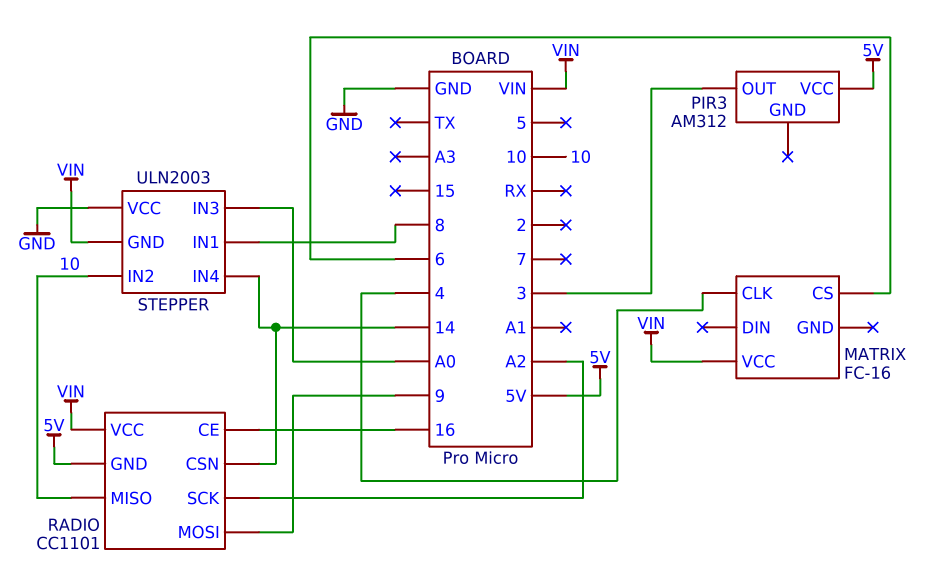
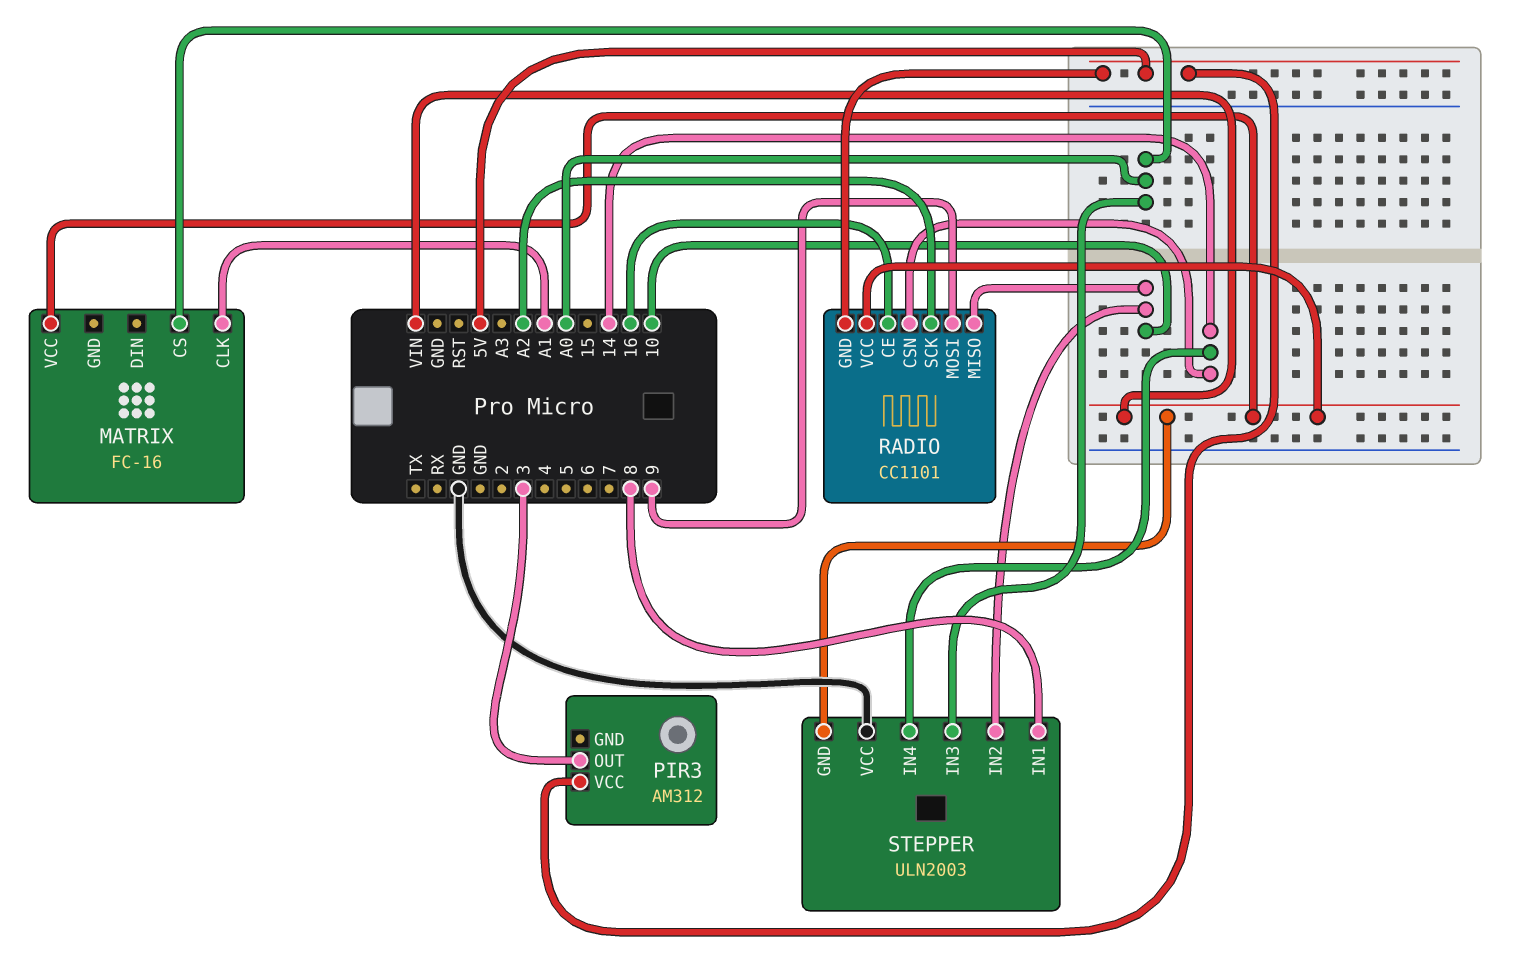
MATRIX pin CLK: 4 -> A1
MATRIX pin CS: 6 -> A0

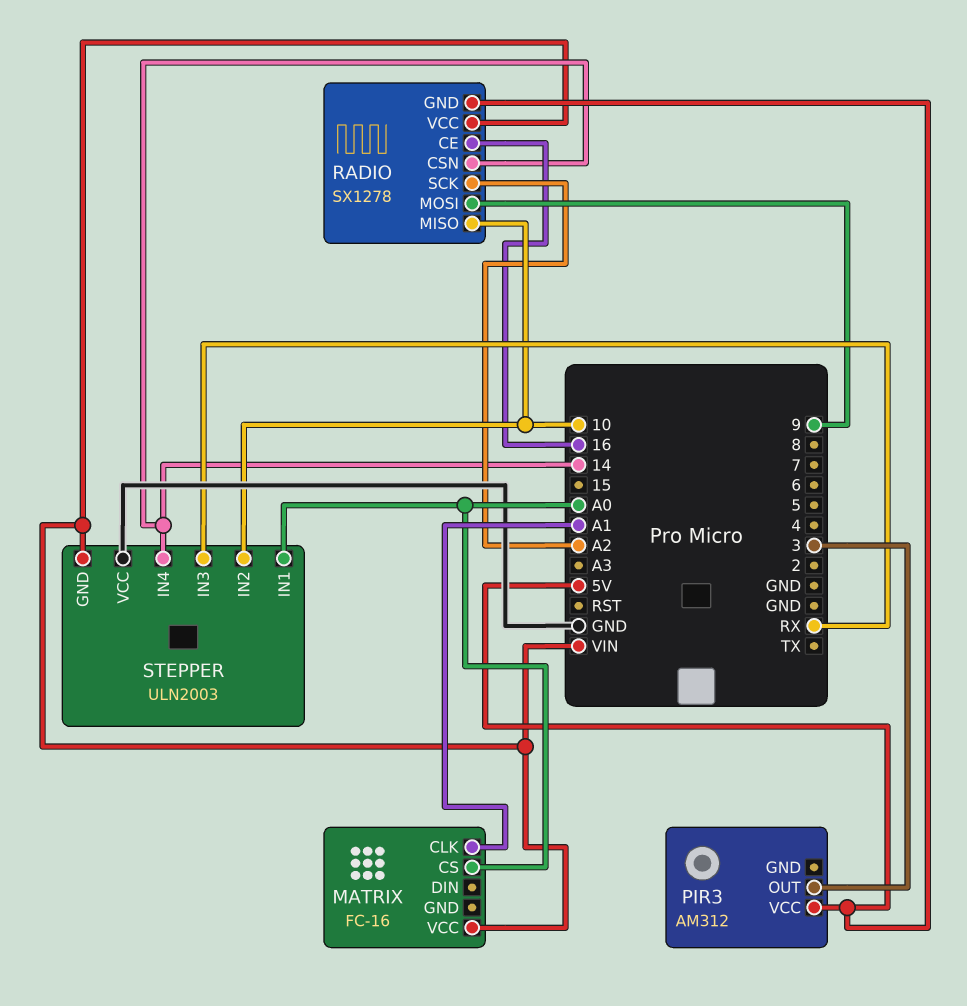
RADIO: CC1101 -> SX1278
STEPPER pin IN1: 8 -> A0
STEPPER pin IN3: A0 -> RX

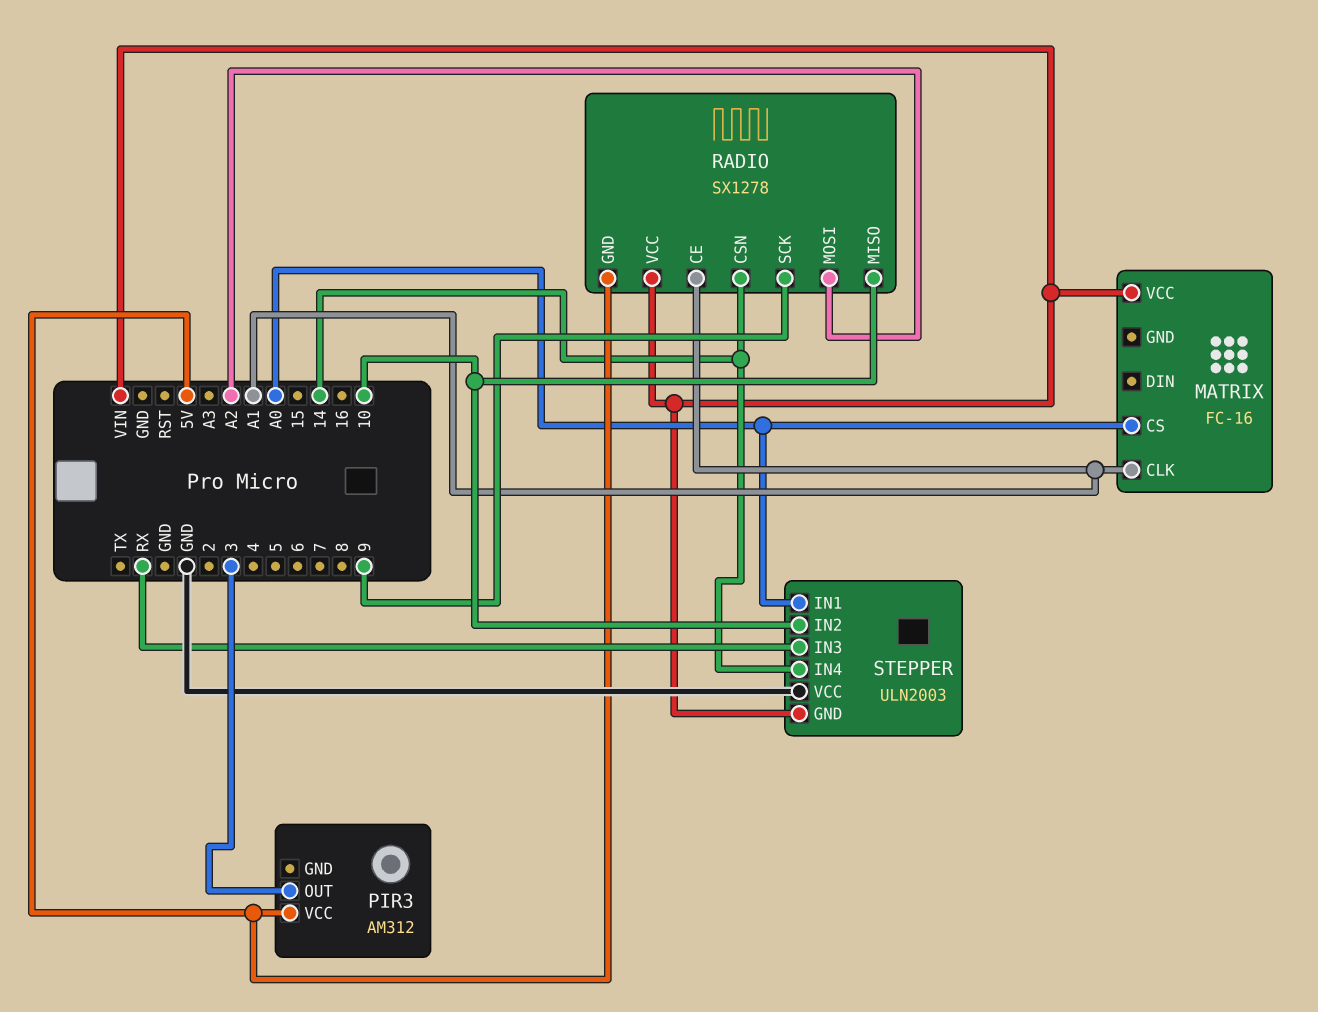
RADIO pin CE: 16 -> A1
RADIO pin MOSI: 9 -> A2
RADIO pin SCK: A2 -> 9

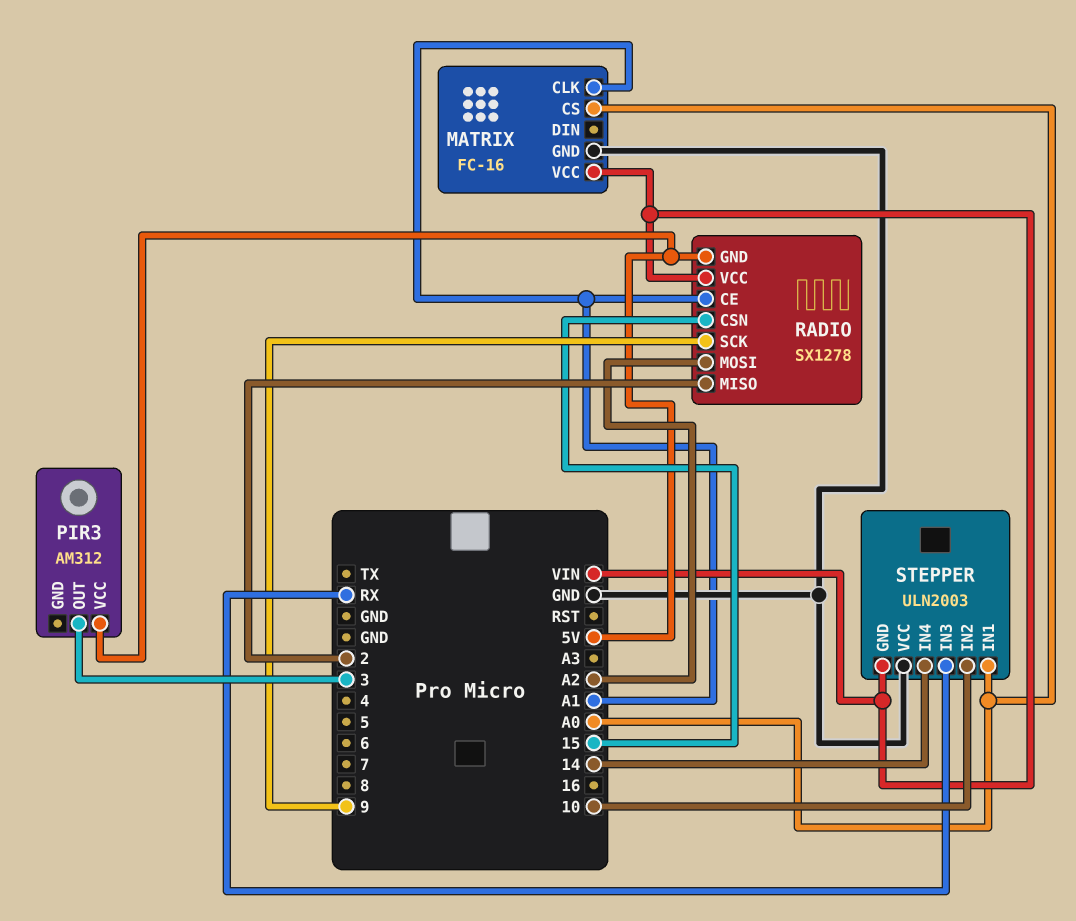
MATRIX pin GND: none -> GND
RADIO pin CSN: 14 -> 15
RADIO pin MISO: 10 -> 2

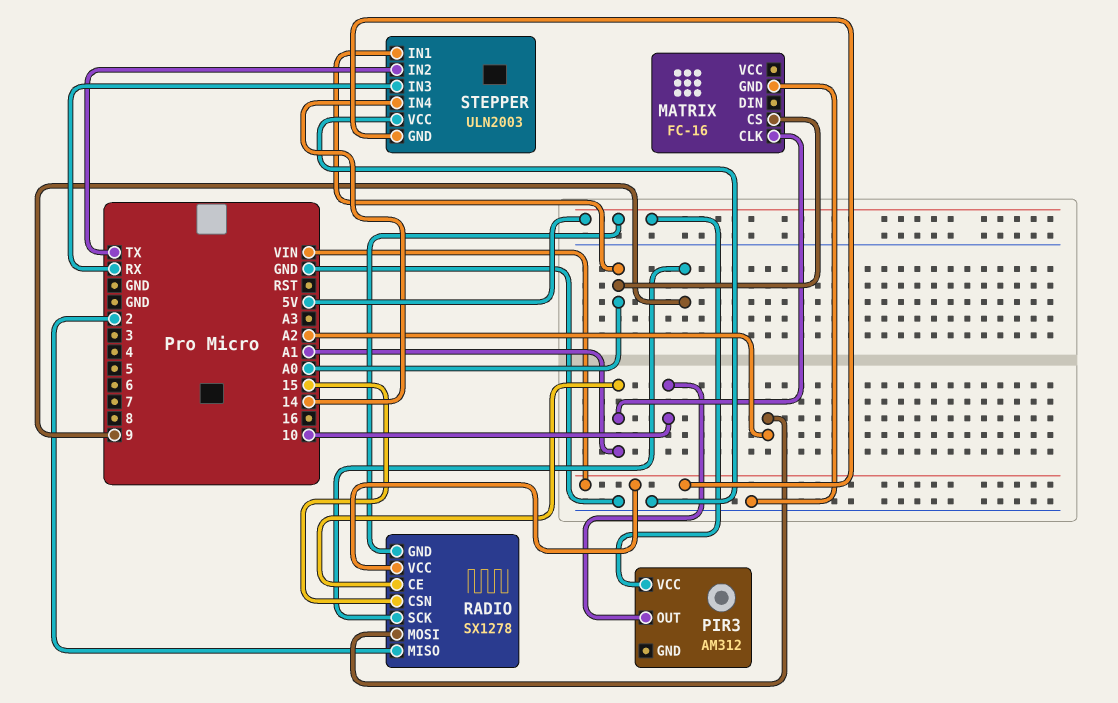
MATRIX pin VCC: VIN -> none
PIR3 pin OUT: 3 -> 10
STEPPER pin IN2: 10 -> TX

